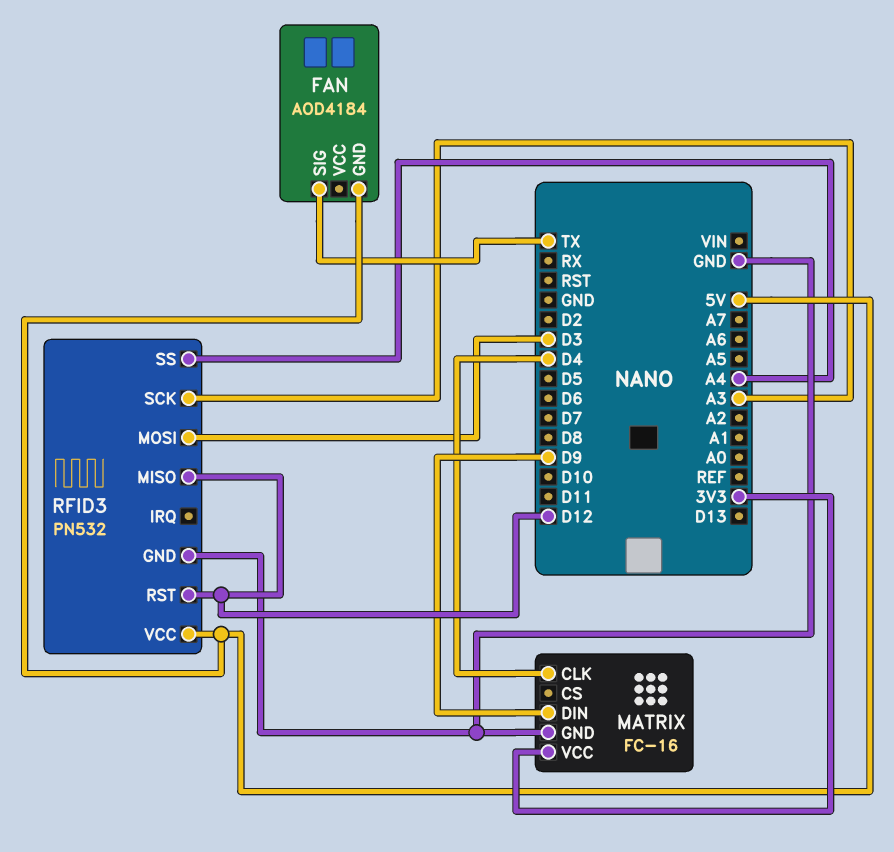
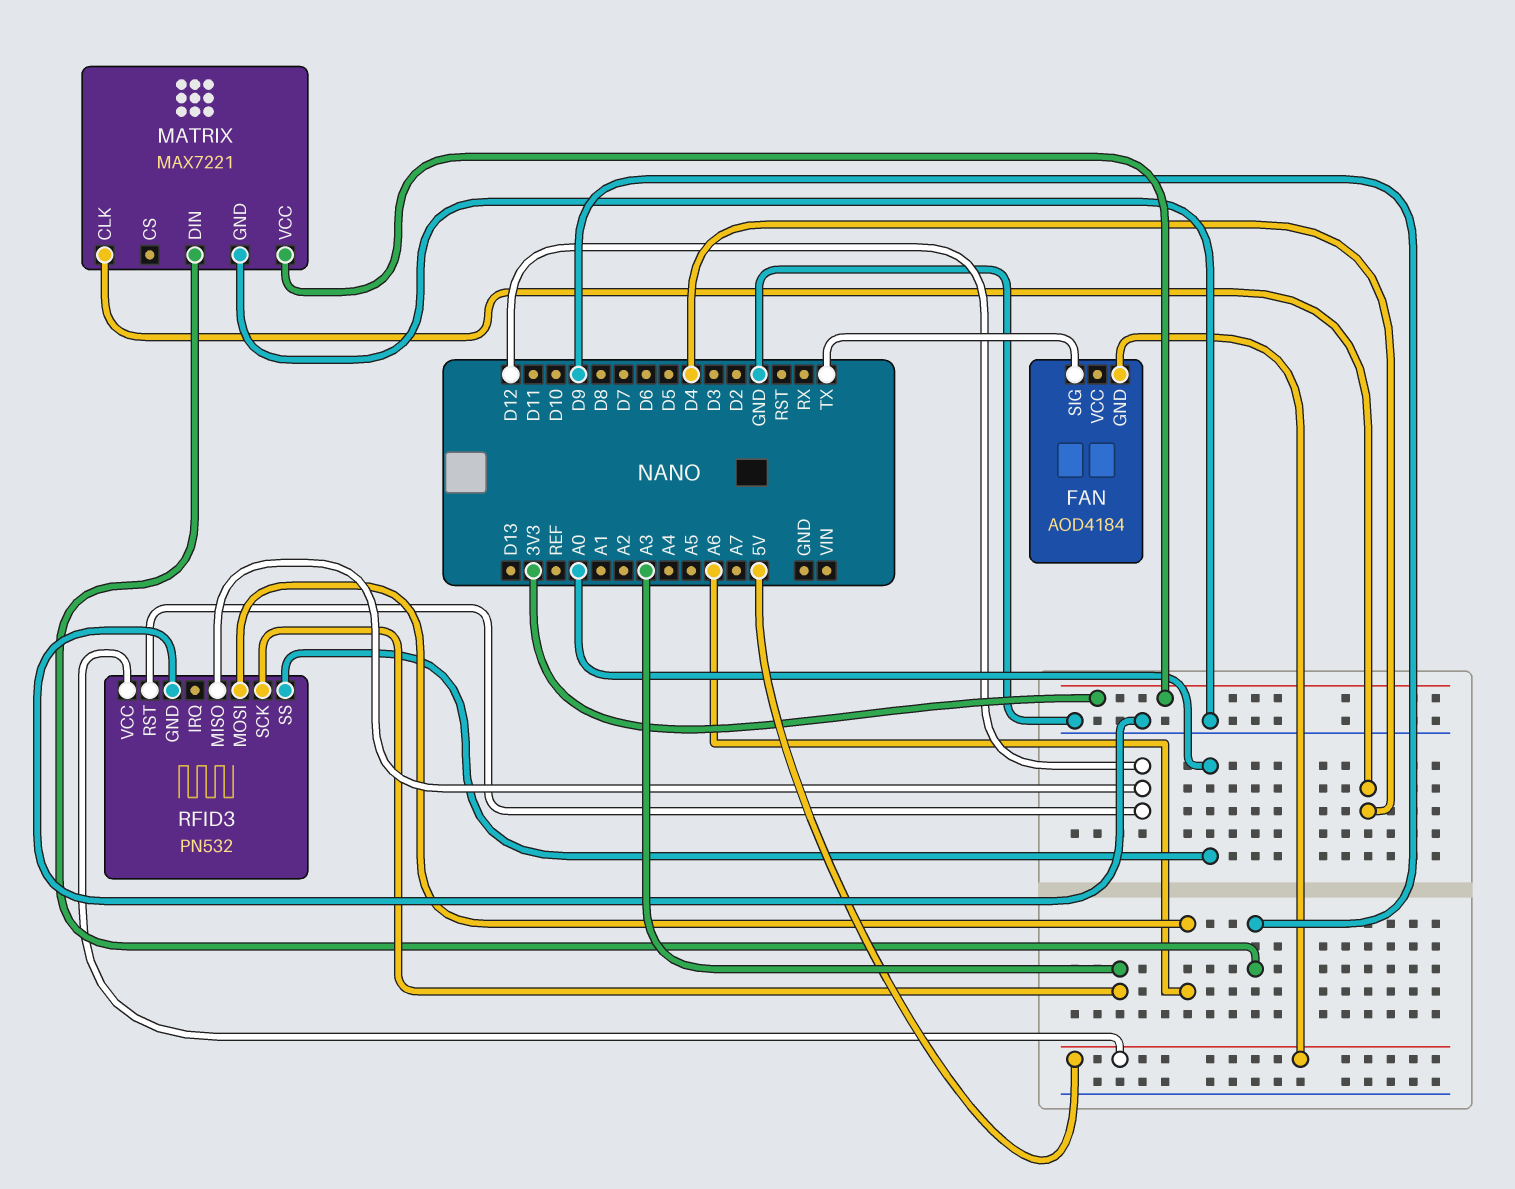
MATRIX: FC-16 -> MAX7221
RFID3 pin MOSI: D3 -> A6
RFID3 pin SS: A4 -> A0

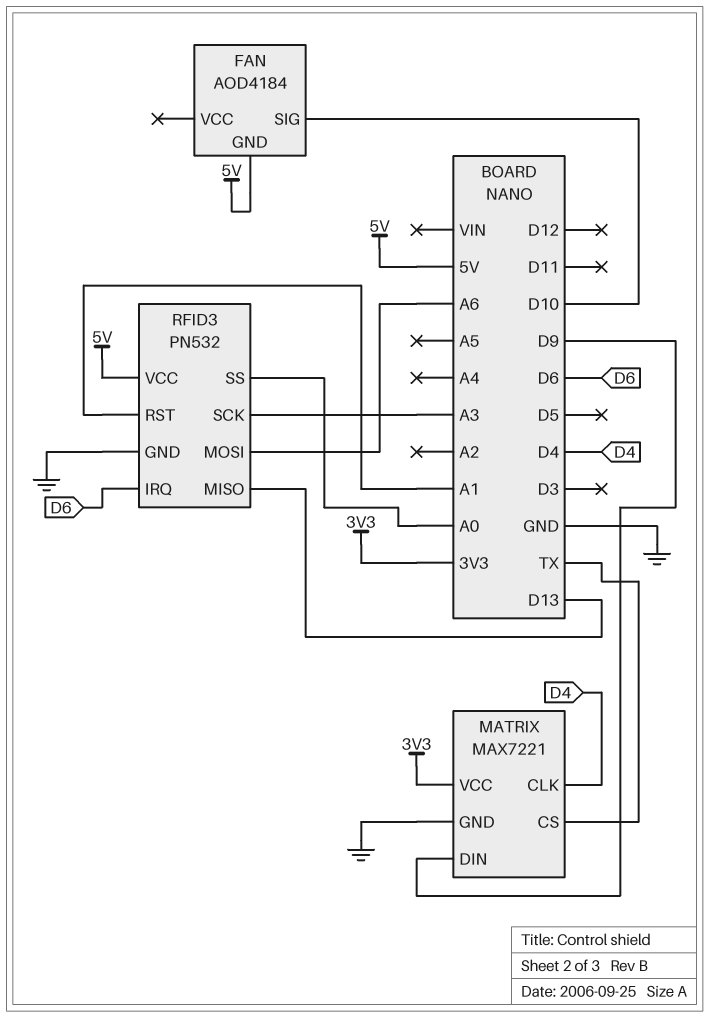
FAN pin SIG: TX -> D10
MATRIX pin CS: none -> TX
RFID3 pin IRQ: none -> D6
RFID3 pin MISO: D12 -> D13
RFID3 pin RST: D12 -> A1

